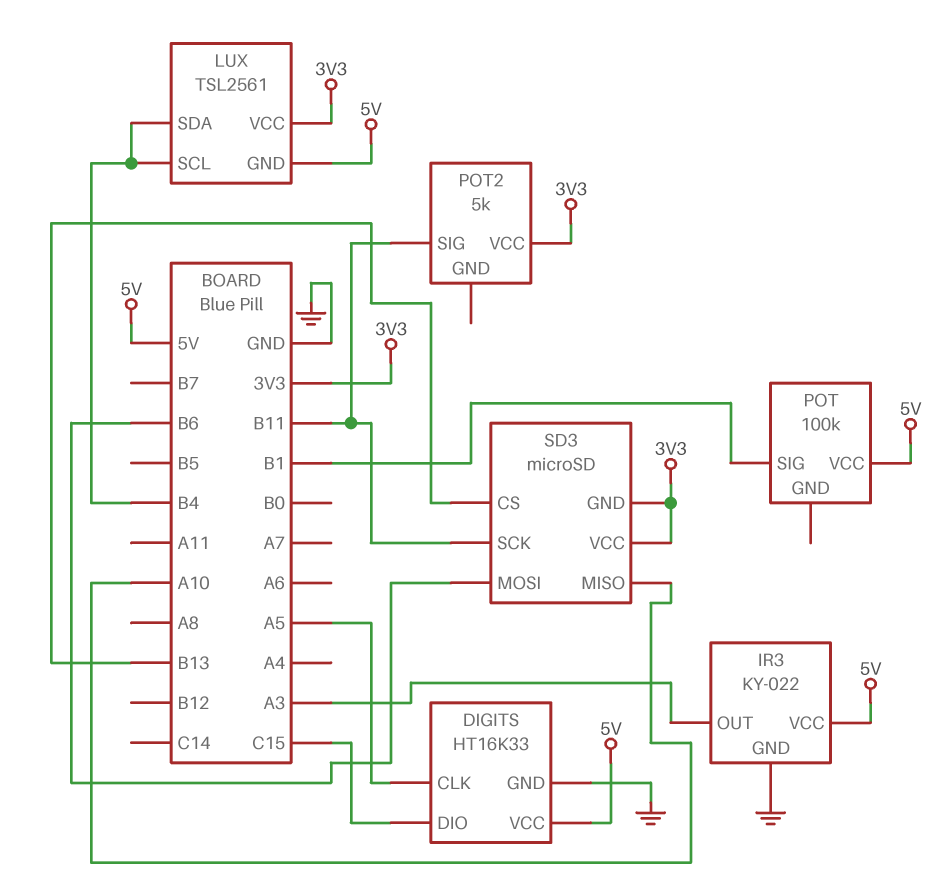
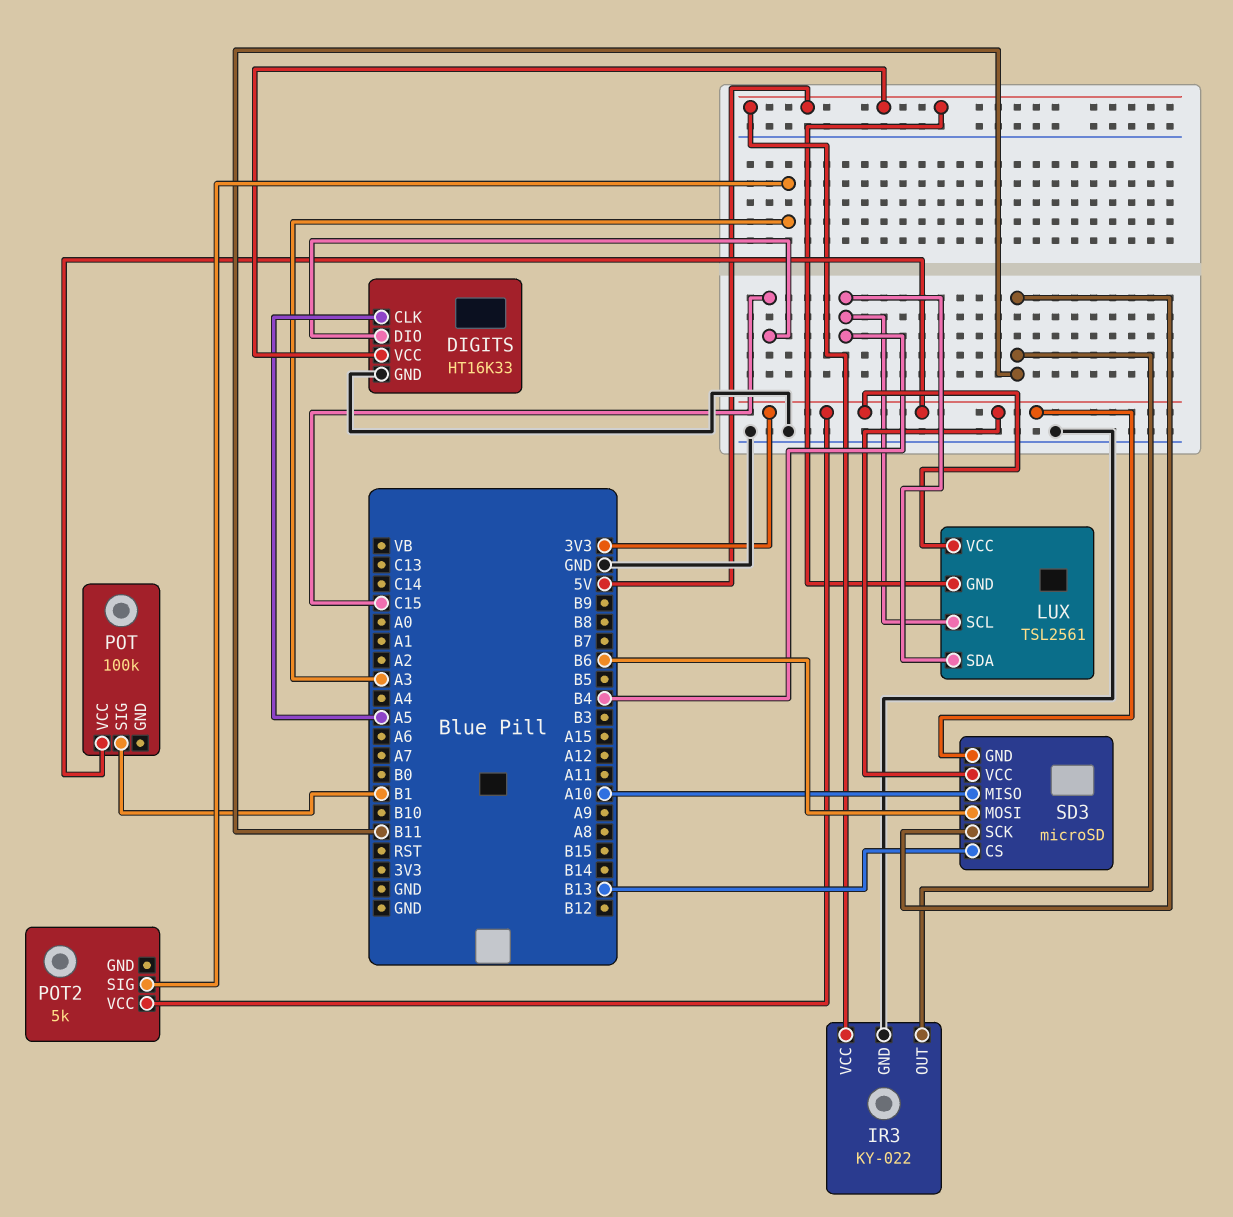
IR3 pin OUT: A3 -> B11
POT pin VCC: 5V -> 3V3
POT2 pin SIG: B11 -> A3

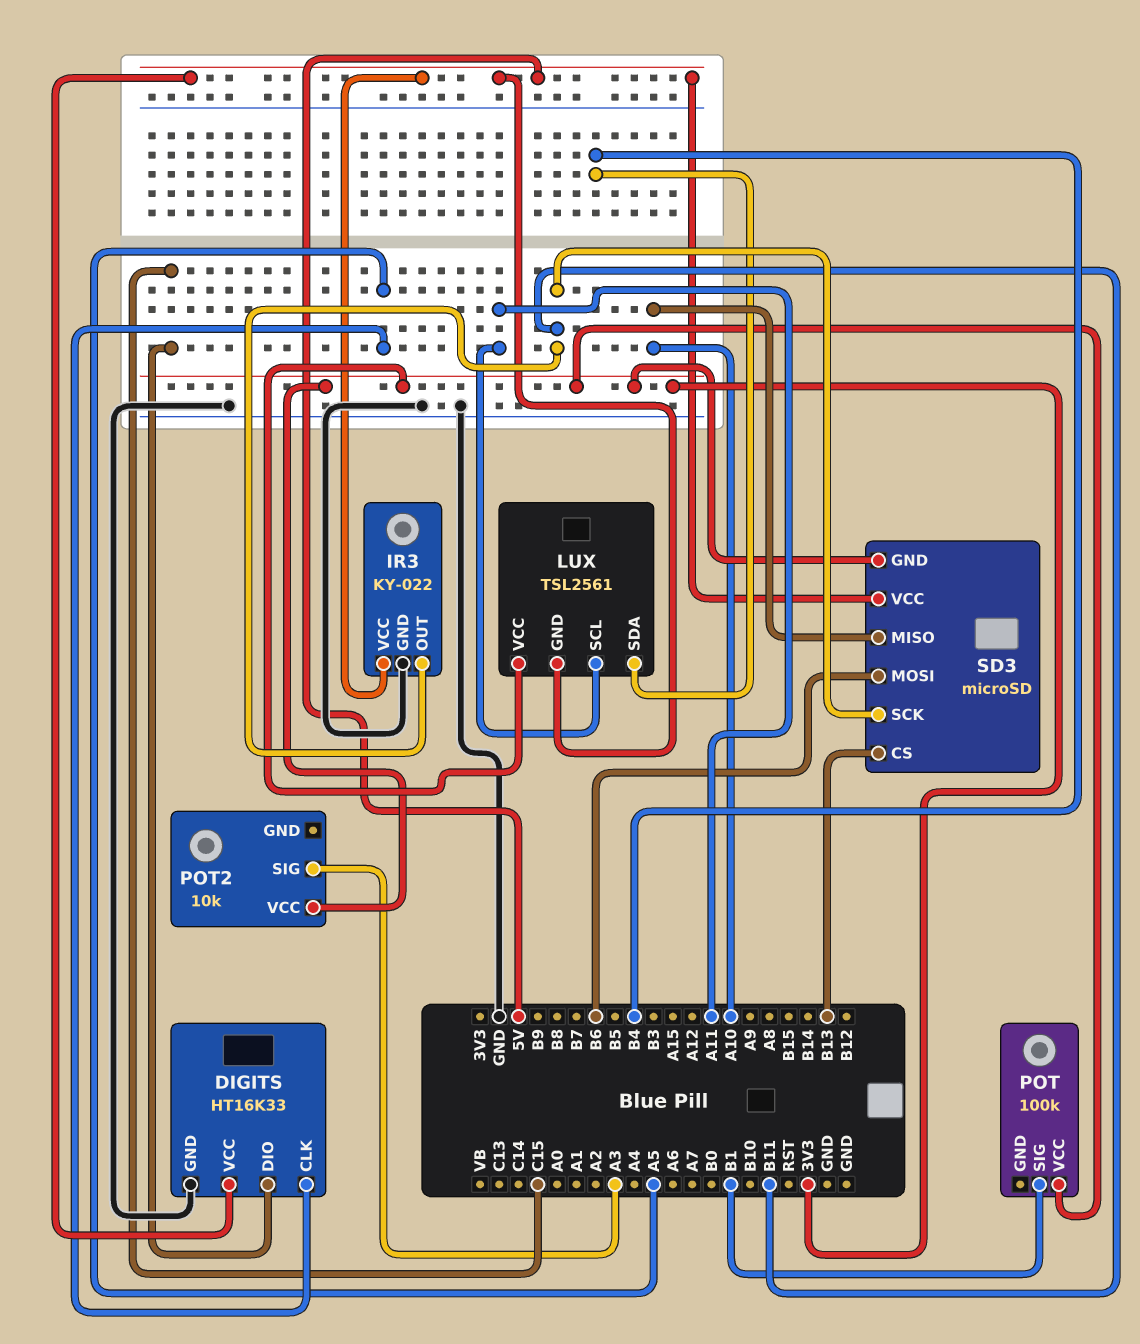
LUX pin SCL: B4 -> A11
POT2: 5k -> 10k
SD3 pin VCC: 3V3 -> 5V

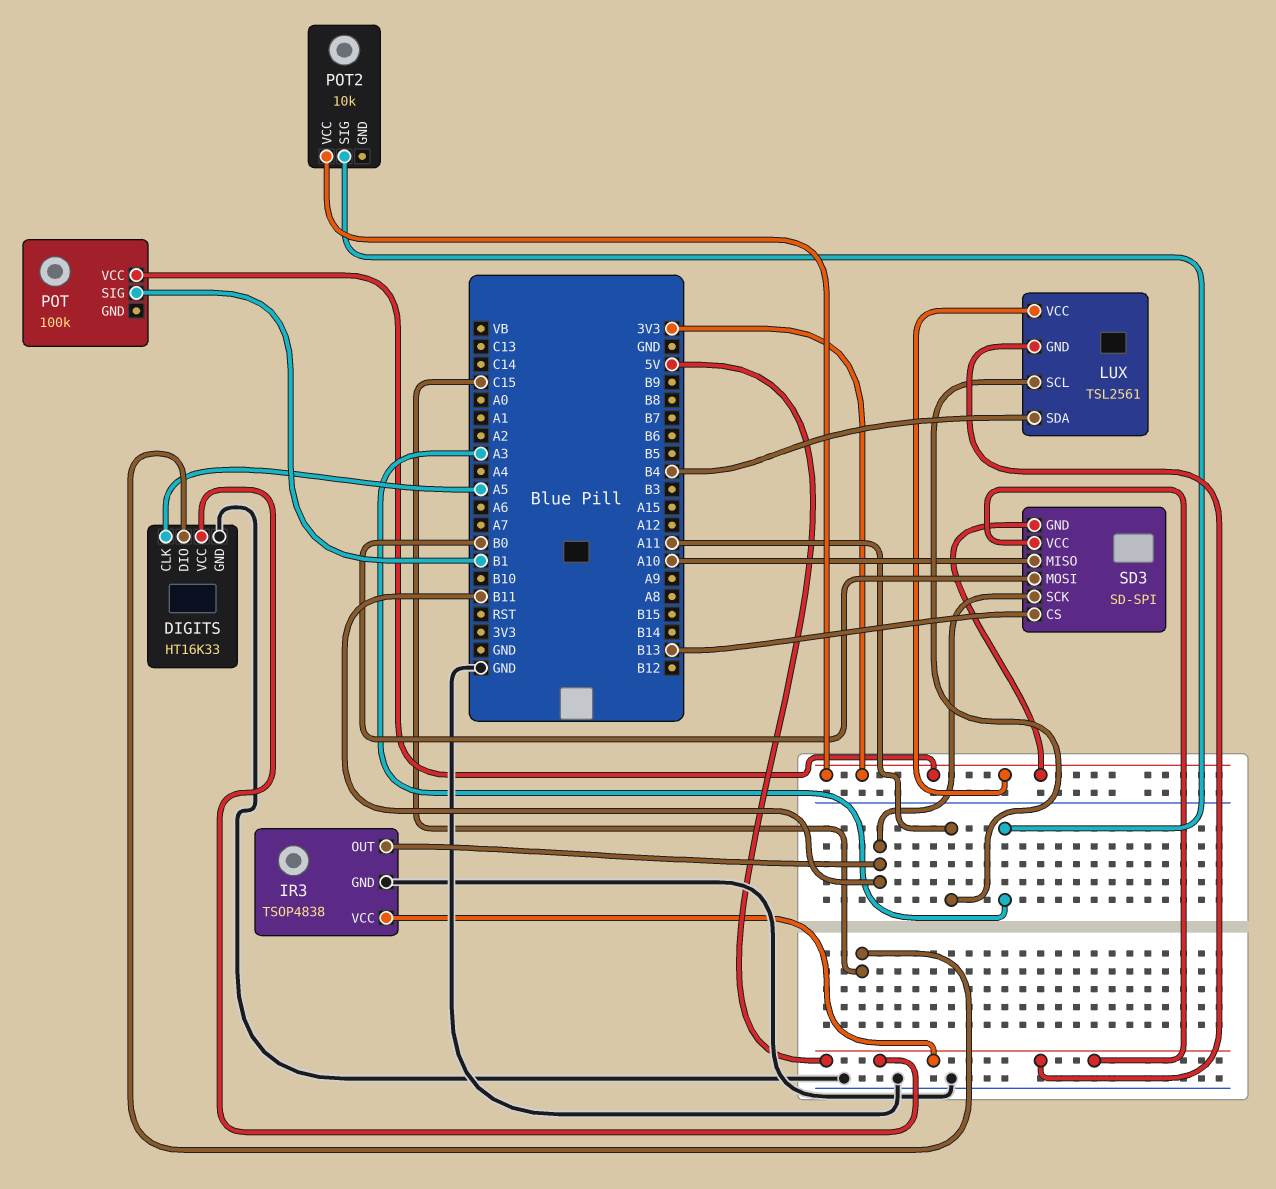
IR3: KY-022 -> TSOP4838
SD3: microSD -> SD-SPI
SD3 pin MOSI: B6 -> B0

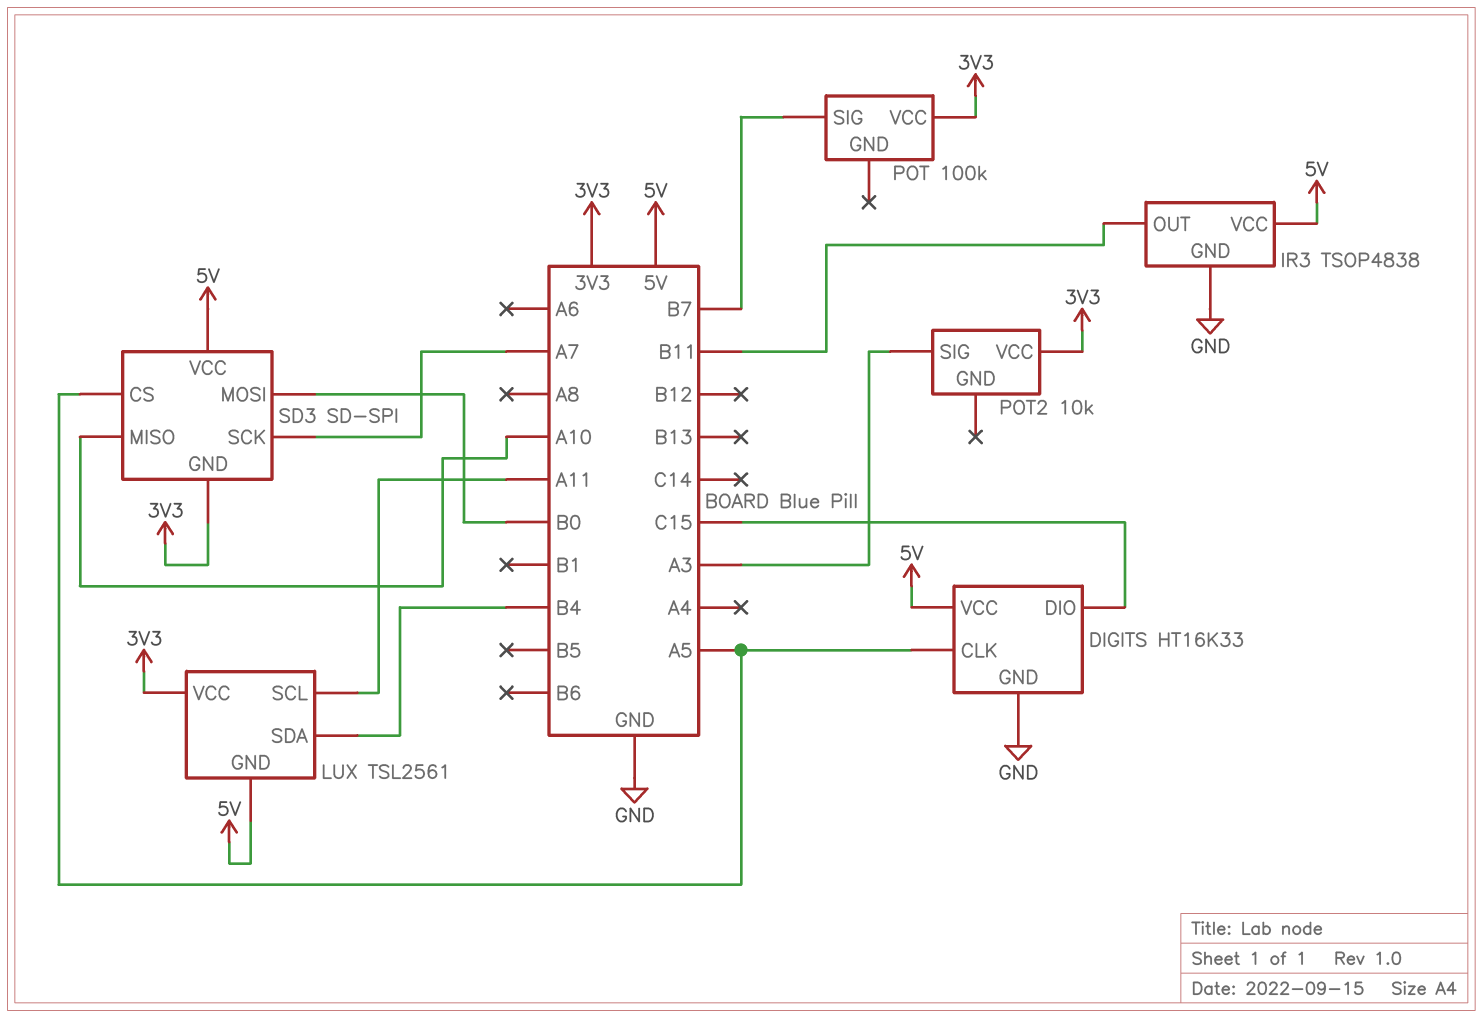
POT pin SIG: B1 -> B7
SD3 pin CS: B13 -> A5
SD3 pin SCK: B11 -> A7

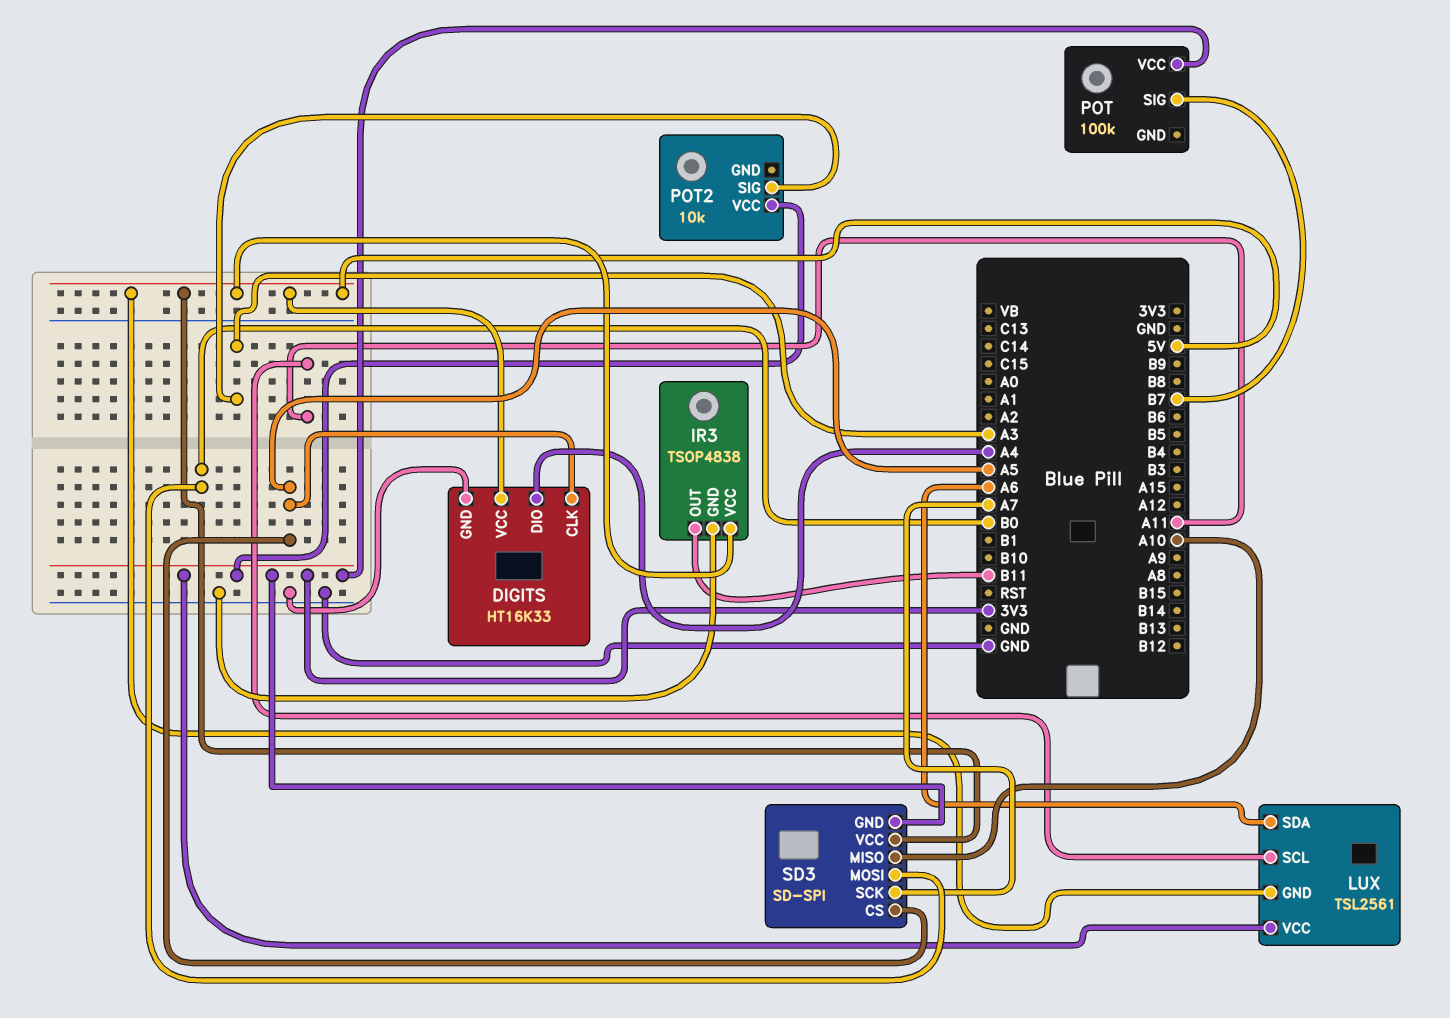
DIGITS pin DIO: C15 -> A4
LUX pin SDA: B4 -> A6

